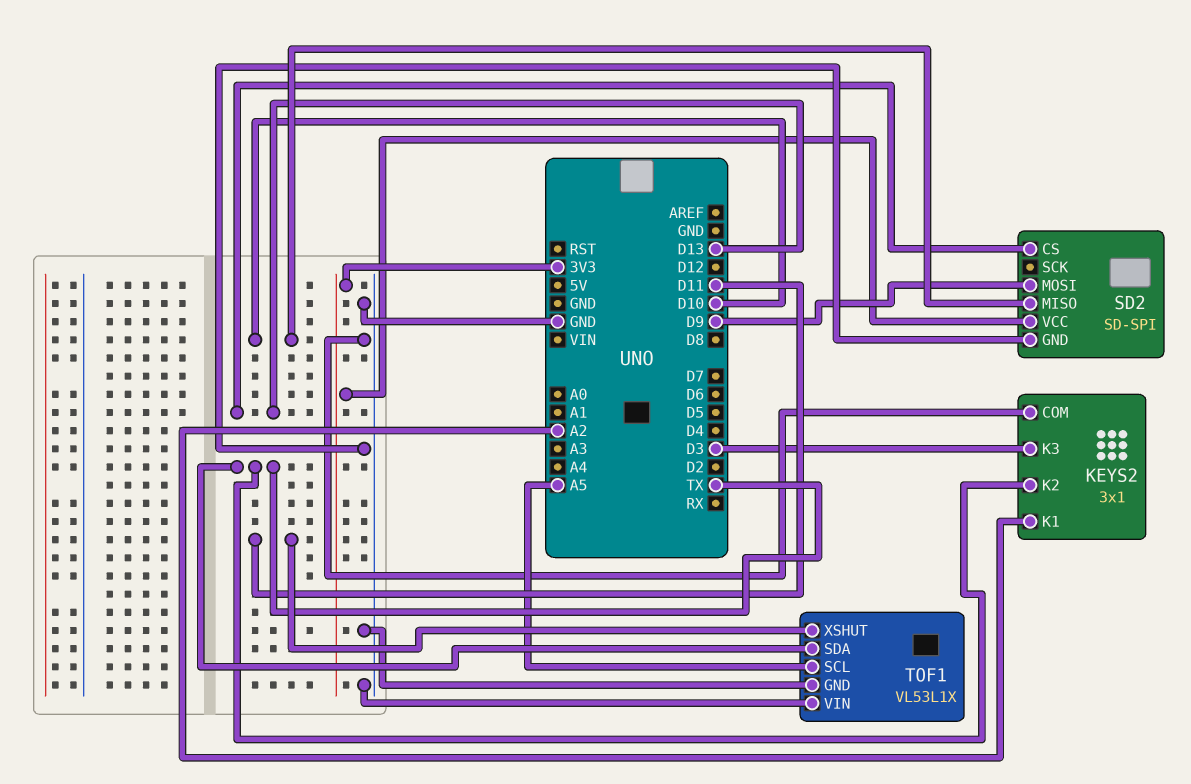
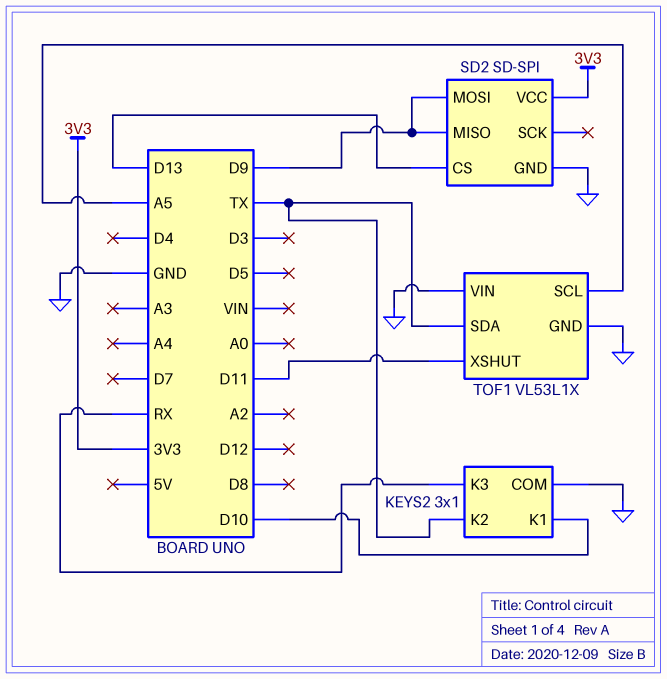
KEYS2 pin K1: A2 -> D10
KEYS2 pin K3: D3 -> RX
SD2 pin MISO: D10 -> D9

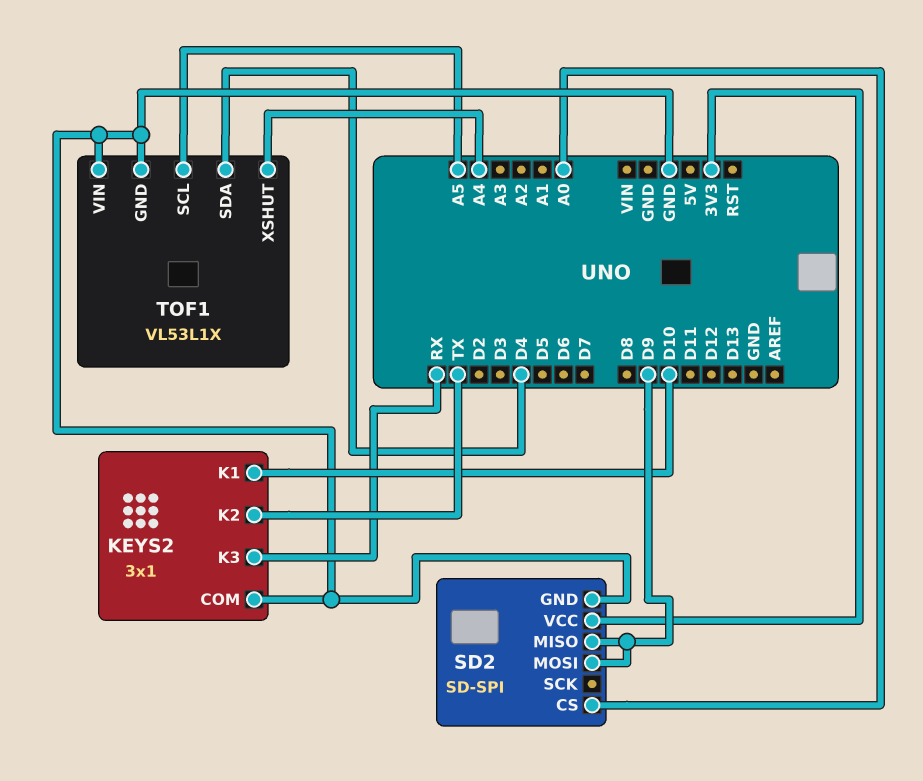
SD2 pin CS: D13 -> A0
TOF1 pin SDA: TX -> D4
TOF1 pin XSHUT: D11 -> A4

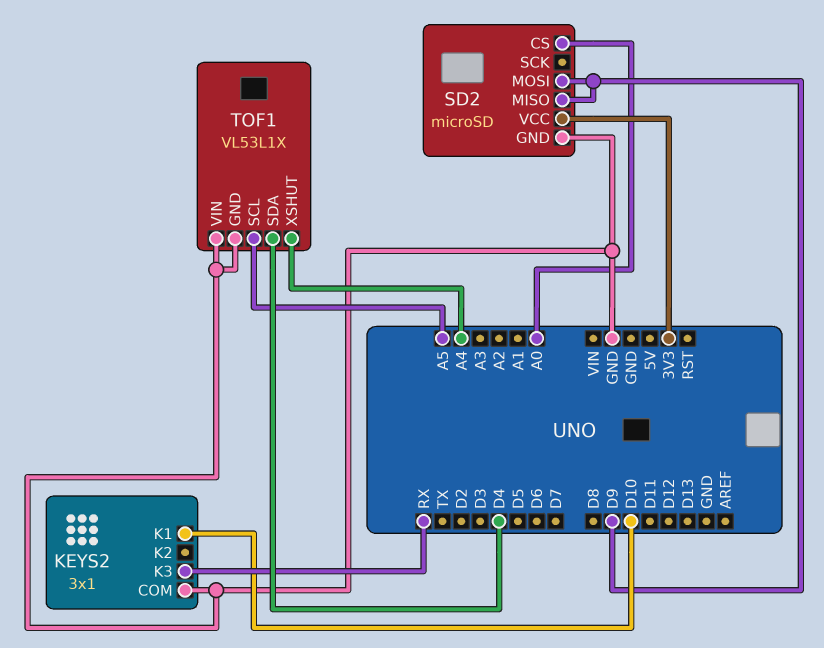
KEYS2 pin K2: TX -> none
SD2: SD-SPI -> microSD

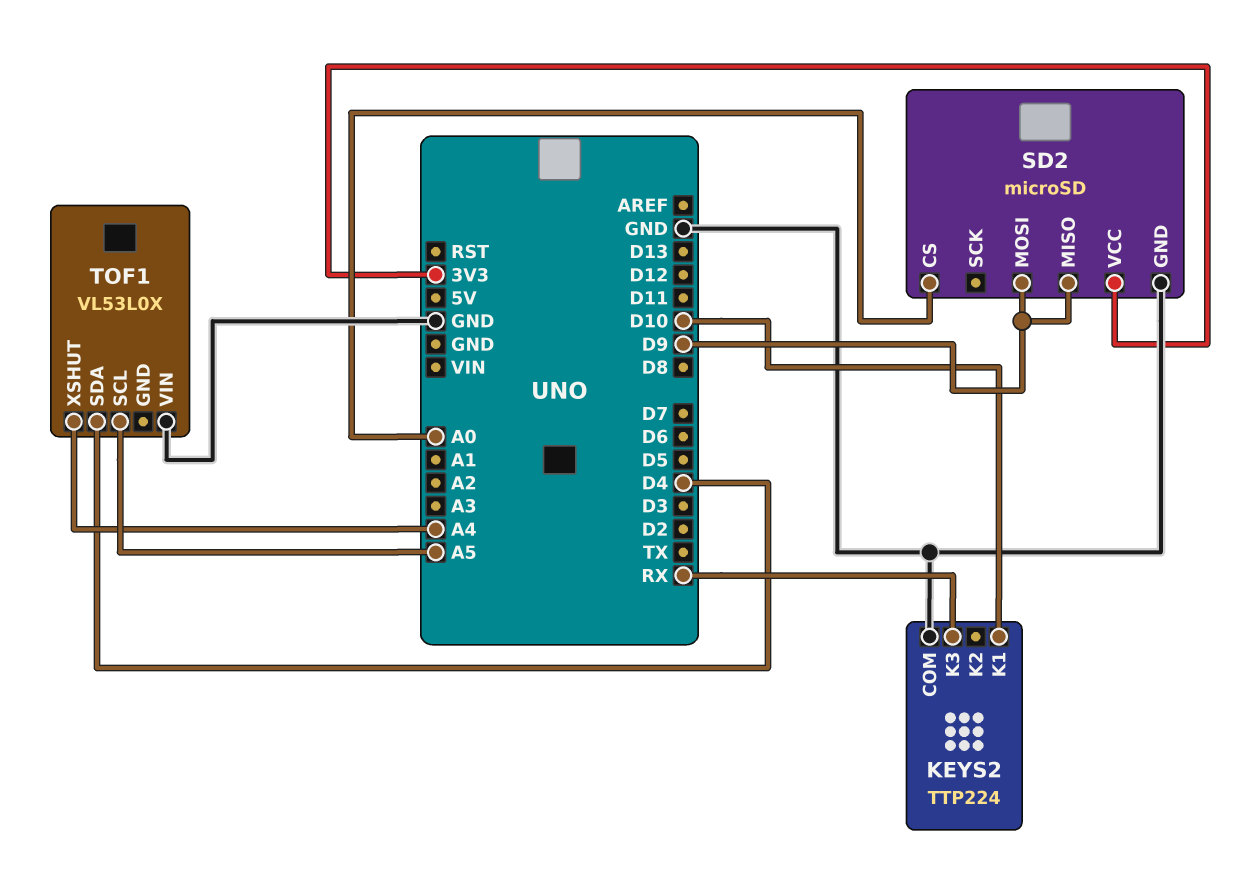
KEYS2: 3x1 -> TTP224
TOF1: VL53L1X -> VL53L0X
TOF1 pin GND: GND -> none

